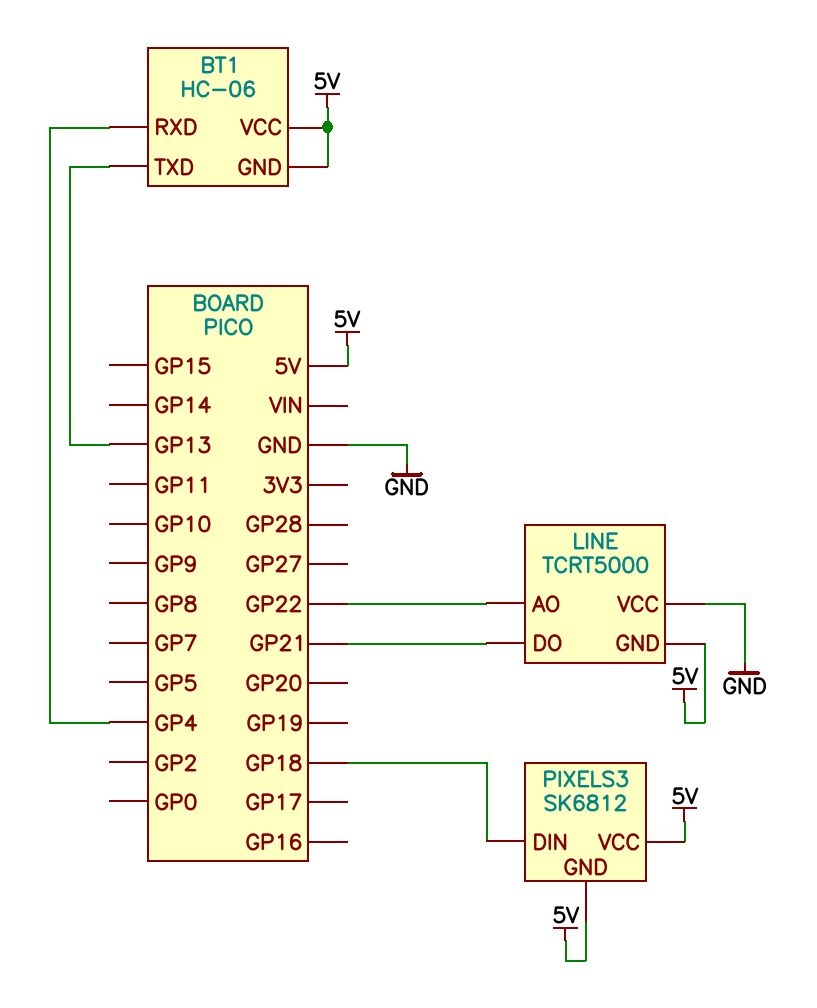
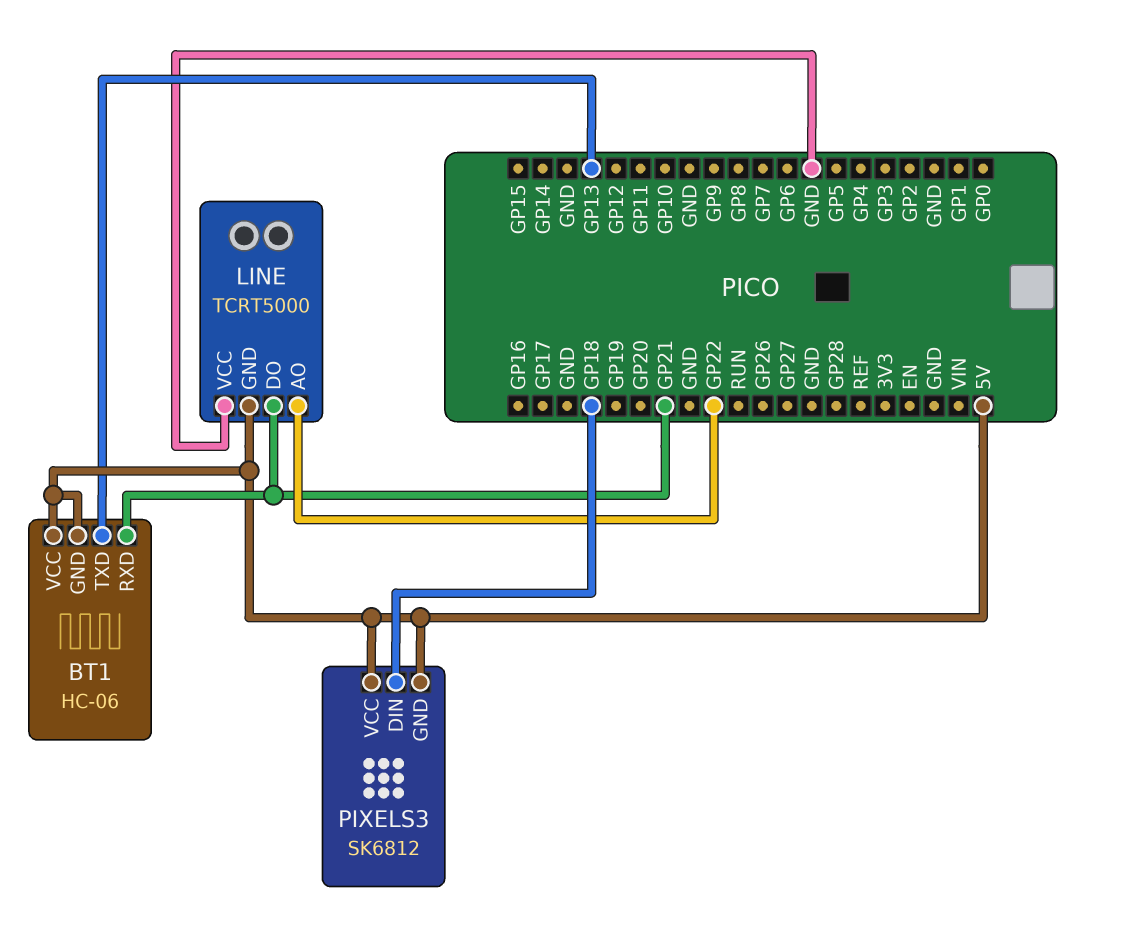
BT1 pin RXD: GP4 -> GP21

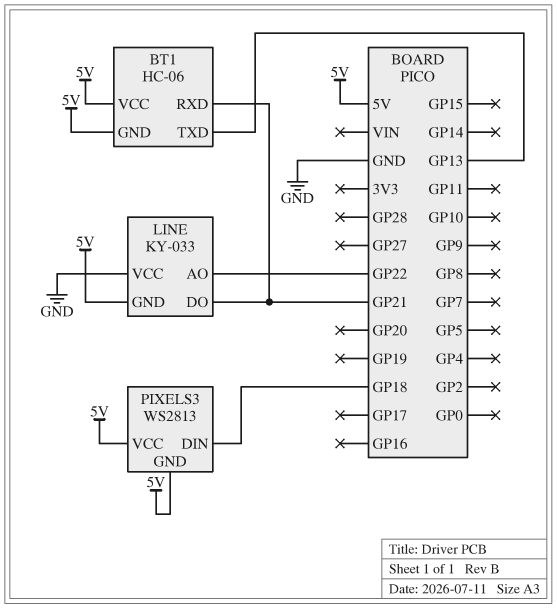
LINE: TCRT5000 -> KY-033
PIXELS3: SK6812 -> WS2813

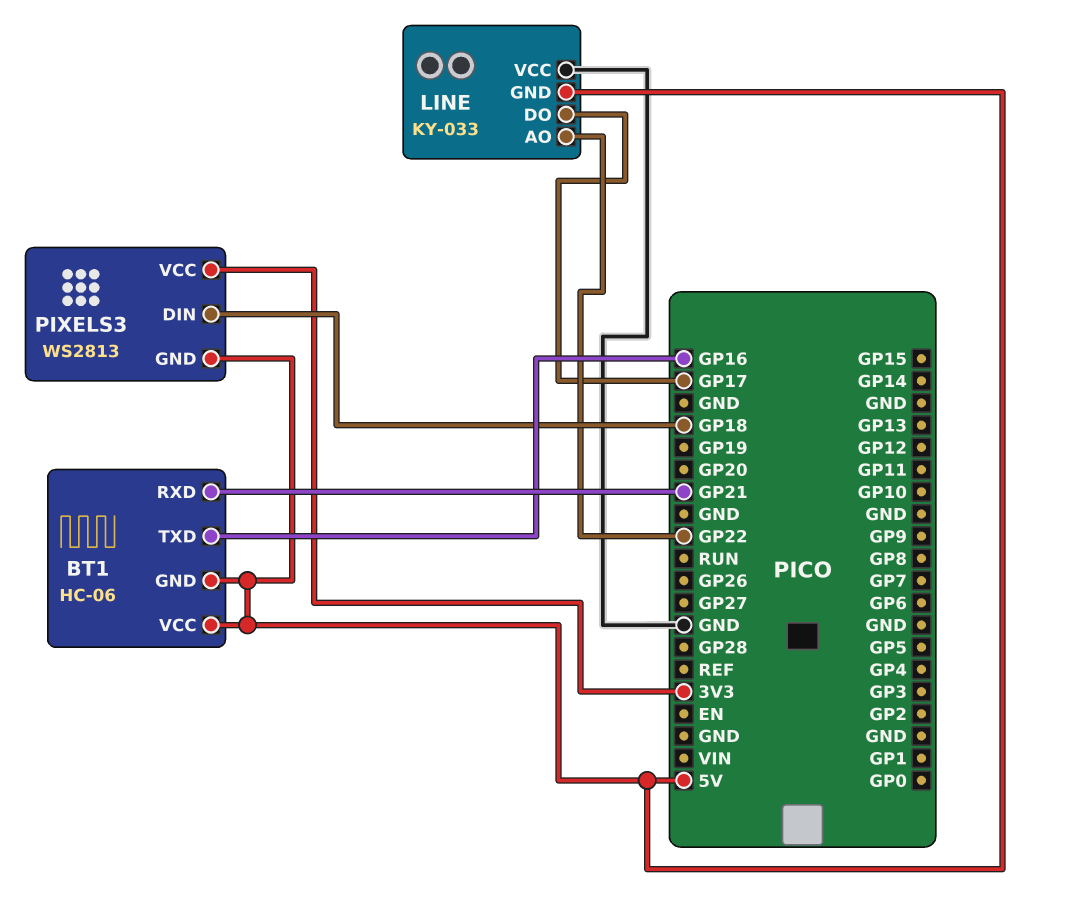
BT1 pin TXD: GP13 -> GP16
LINE pin DO: GP21 -> GP17
PIXELS3 pin VCC: 5V -> 3V3

